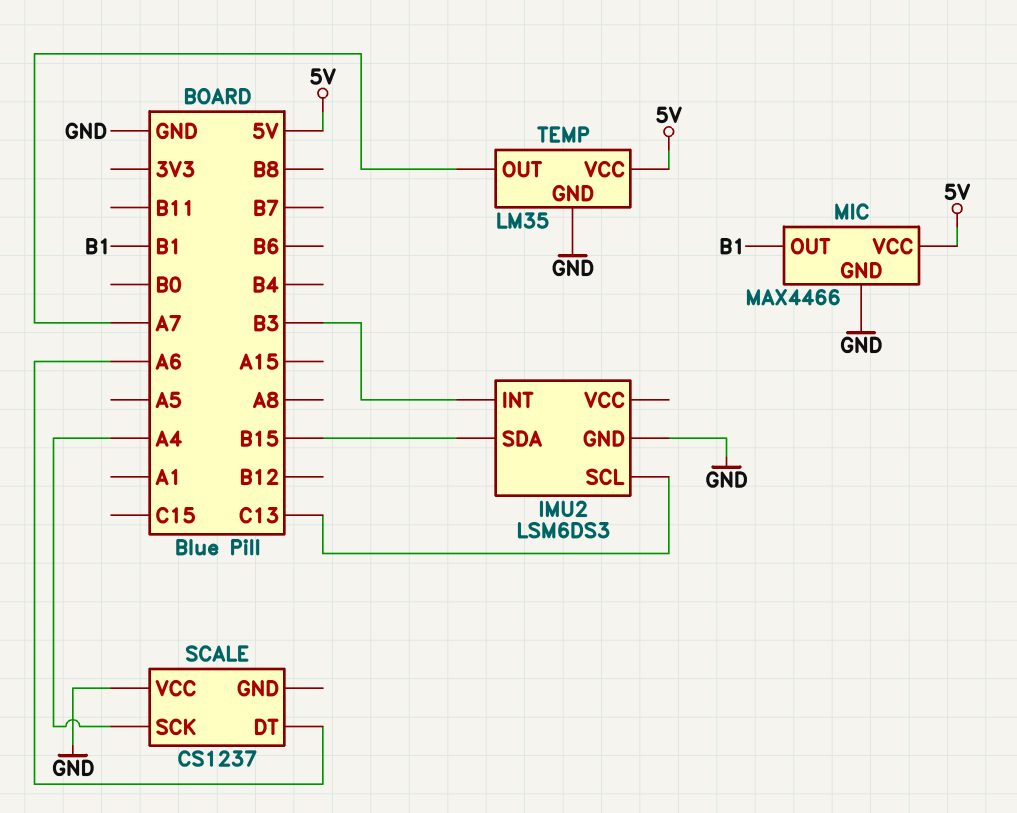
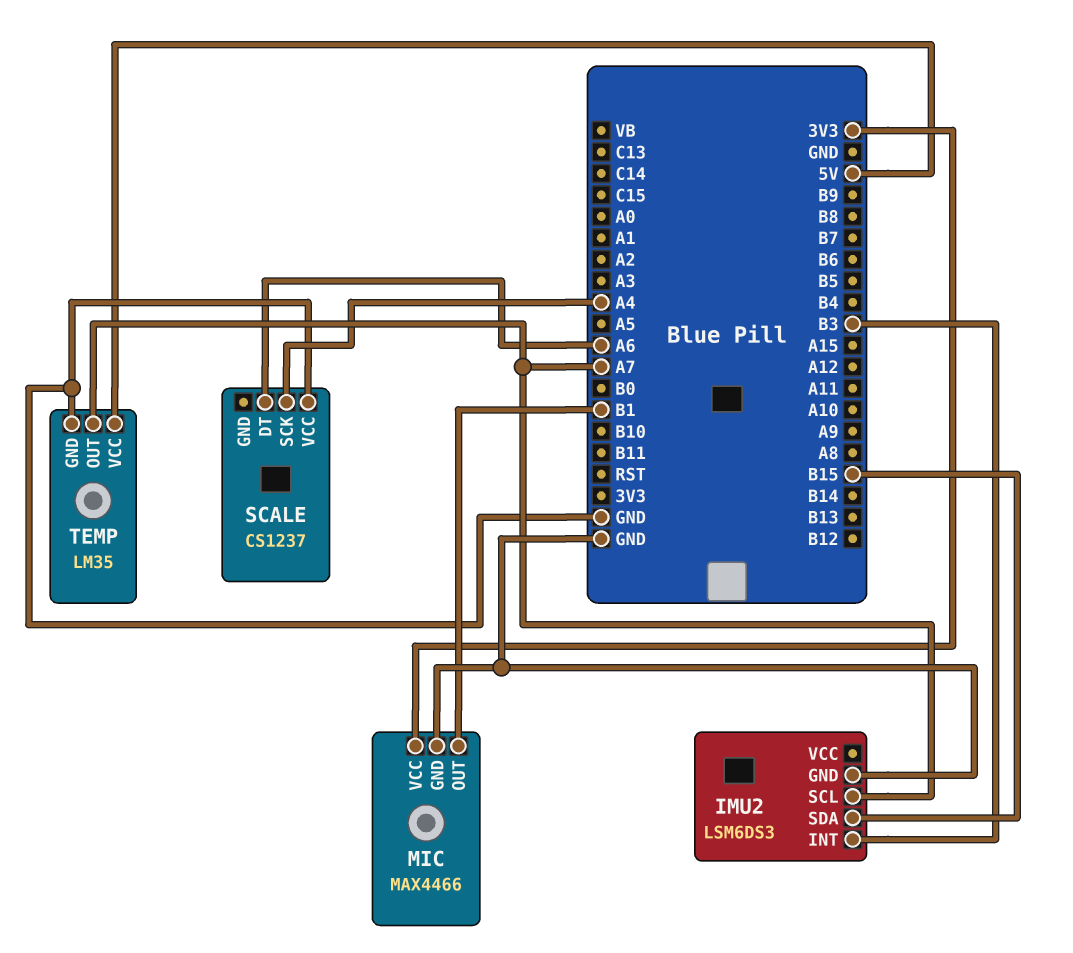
IMU2 pin SCL: C13 -> A7
MIC pin VCC: 5V -> 3V3

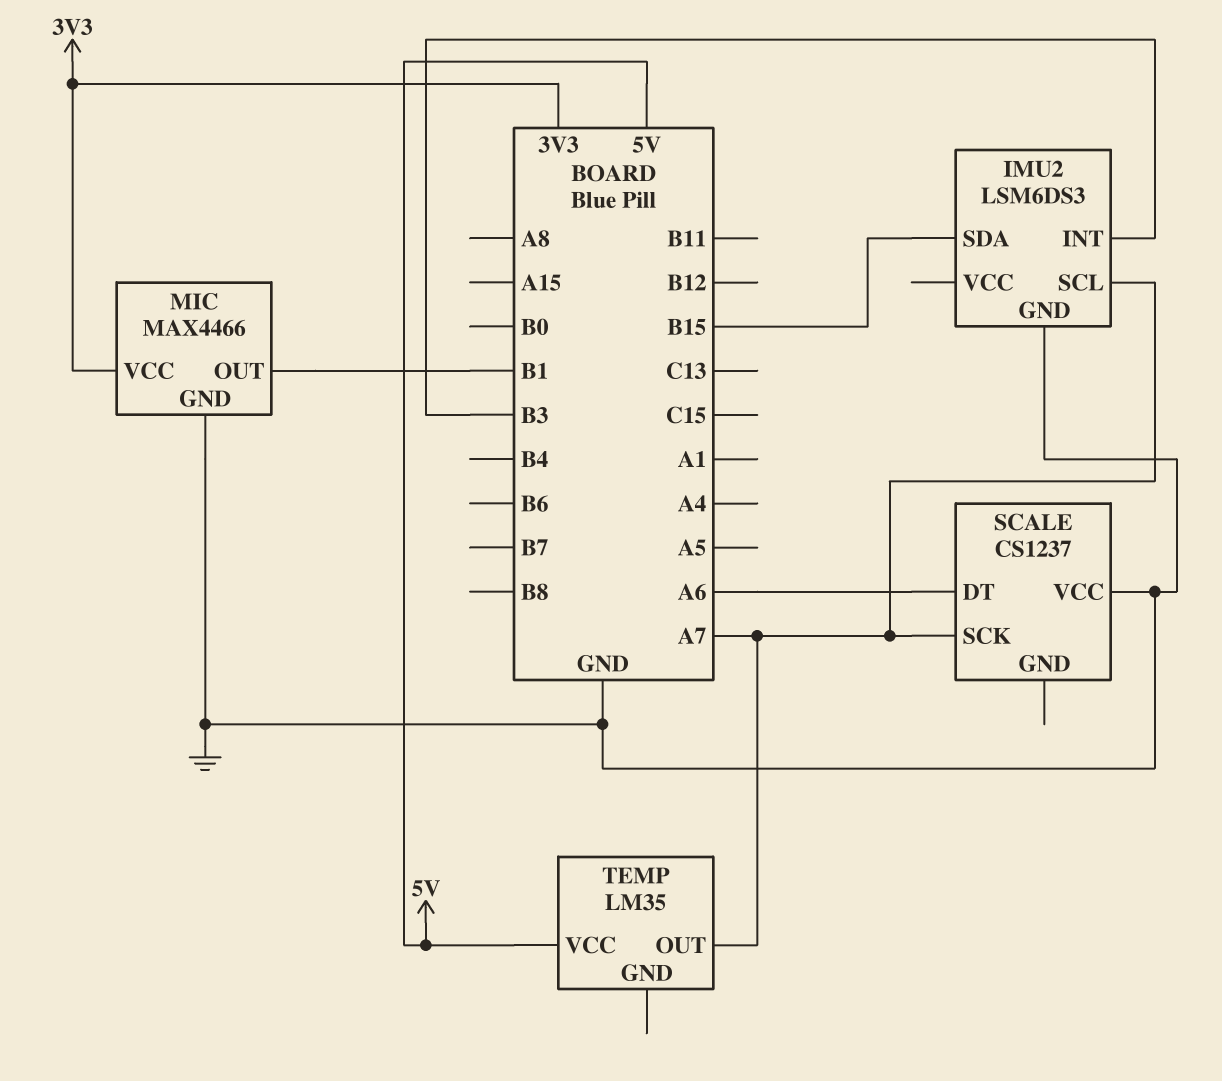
SCALE pin SCK: A4 -> A7
TEMP pin GND: GND -> none

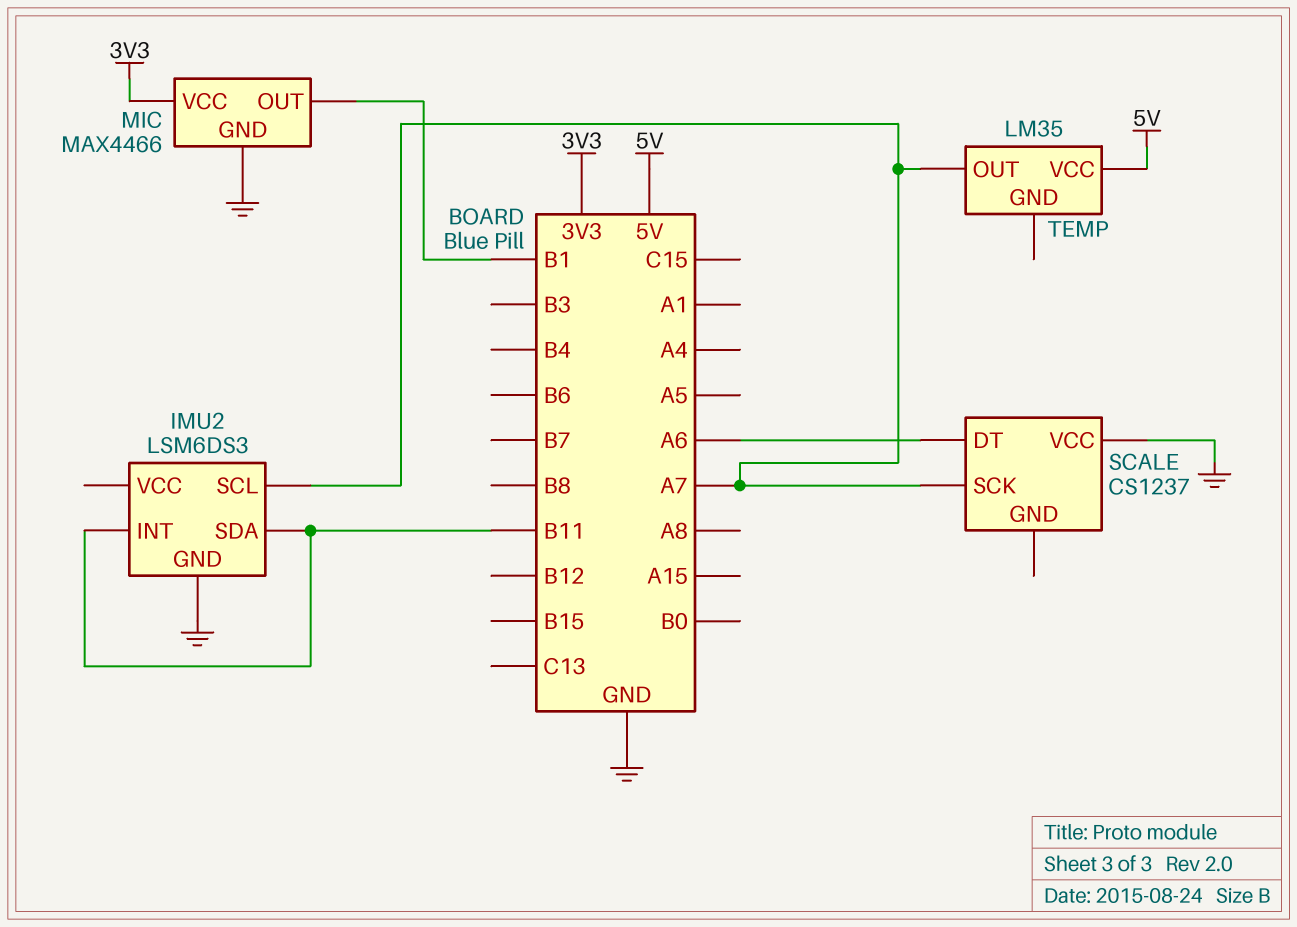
IMU2 pin INT: B3 -> B11
IMU2 pin SDA: B15 -> B11

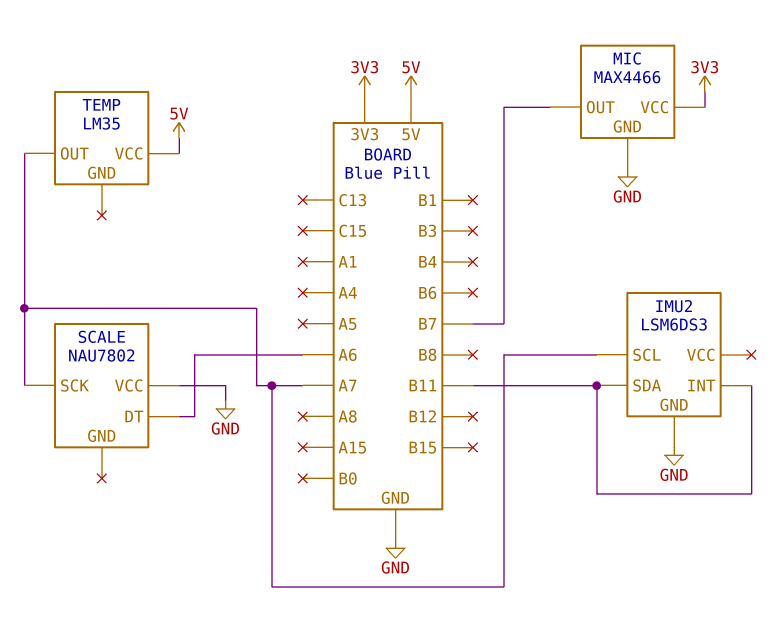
MIC pin OUT: B1 -> B7
SCALE: CS1237 -> NAU7802

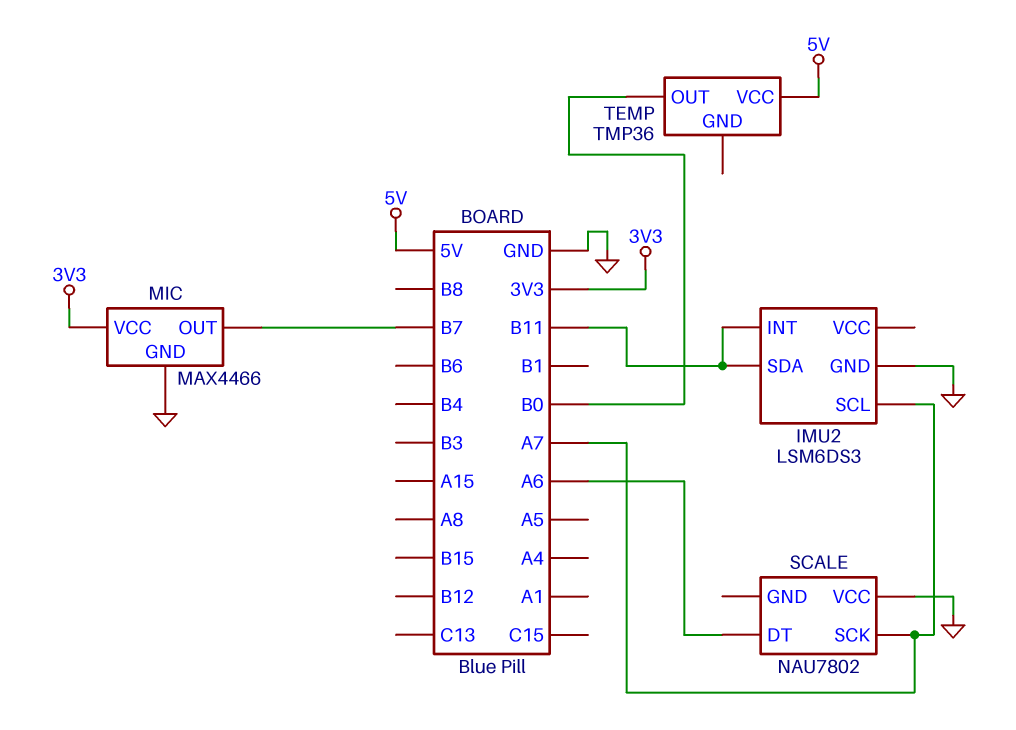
TEMP: LM35 -> TMP36
TEMP pin OUT: A7 -> B0

